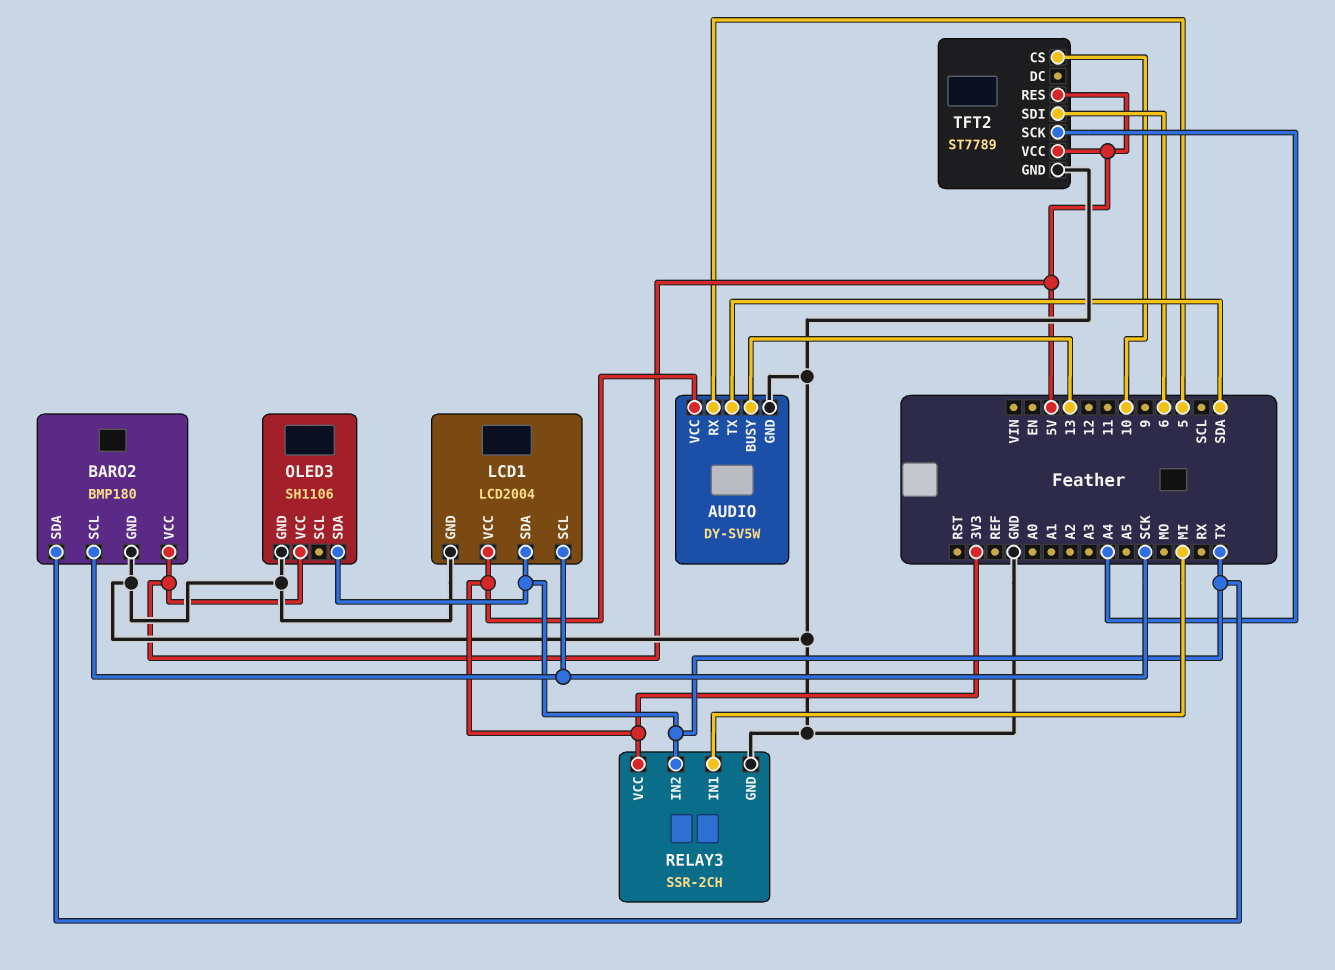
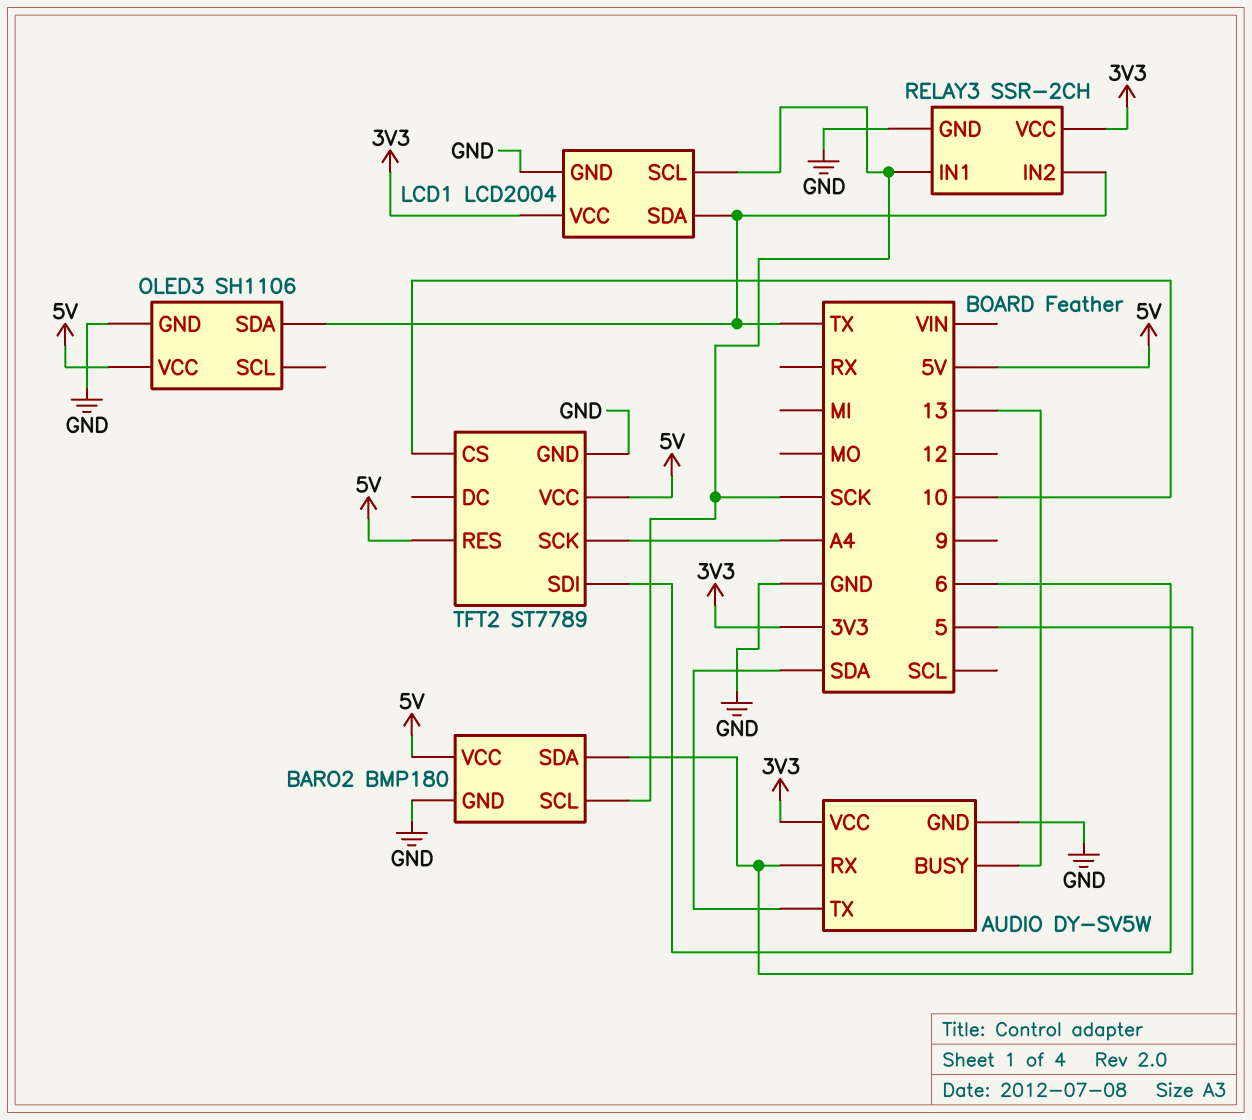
BARO2 pin SDA: TX -> 5
RELAY3 pin IN1: MI -> SCK

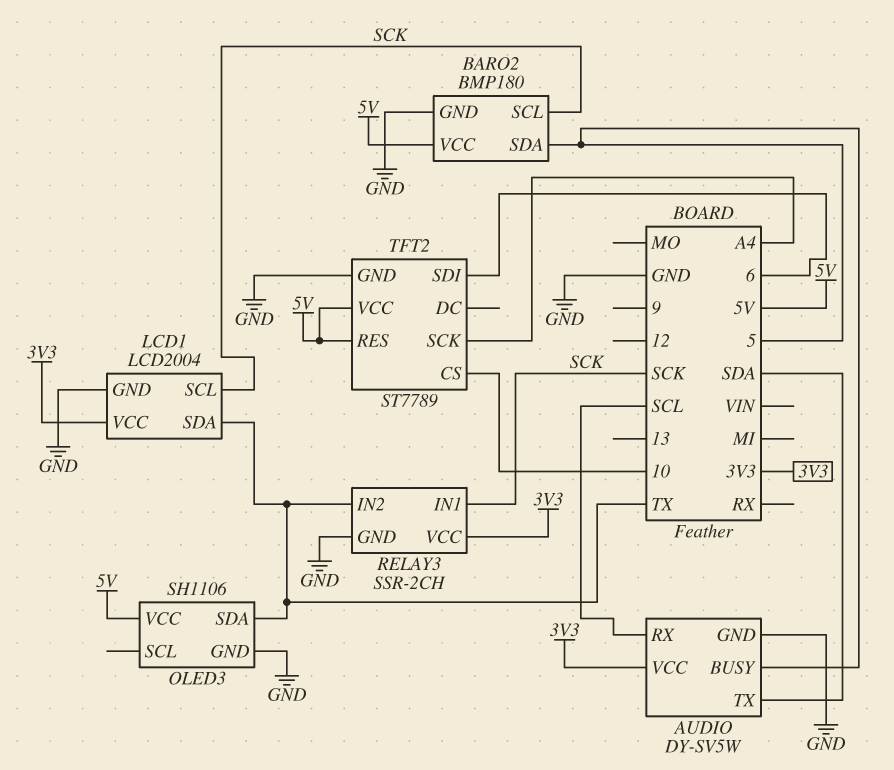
AUDIO pin BUSY: 13 -> 5
AUDIO pin RX: 5 -> SCL

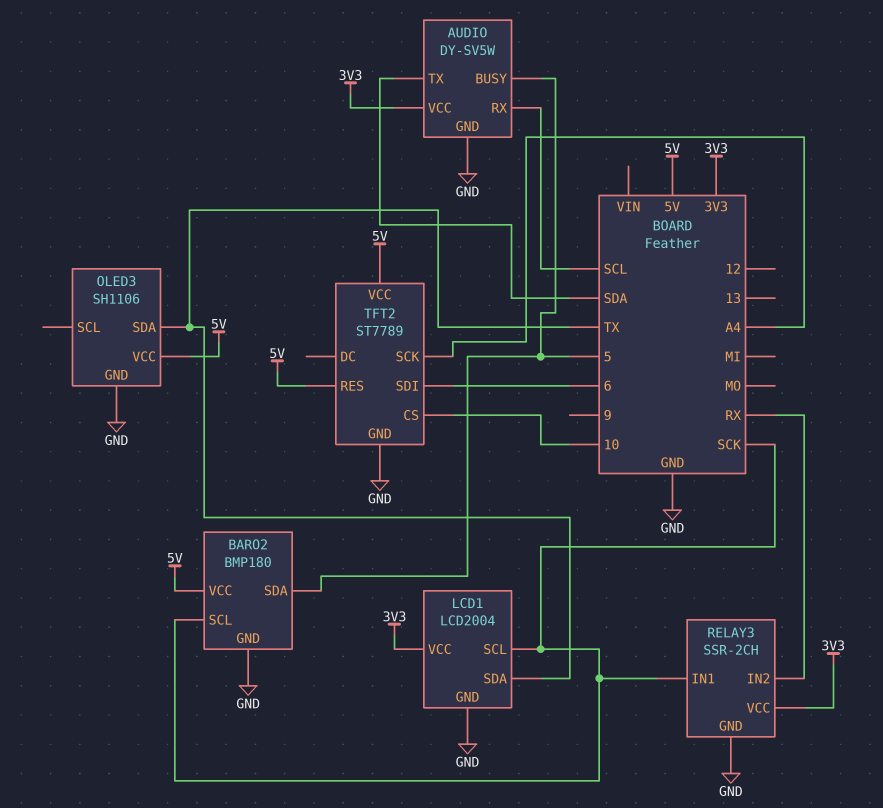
RELAY3 pin IN2: TX -> RX

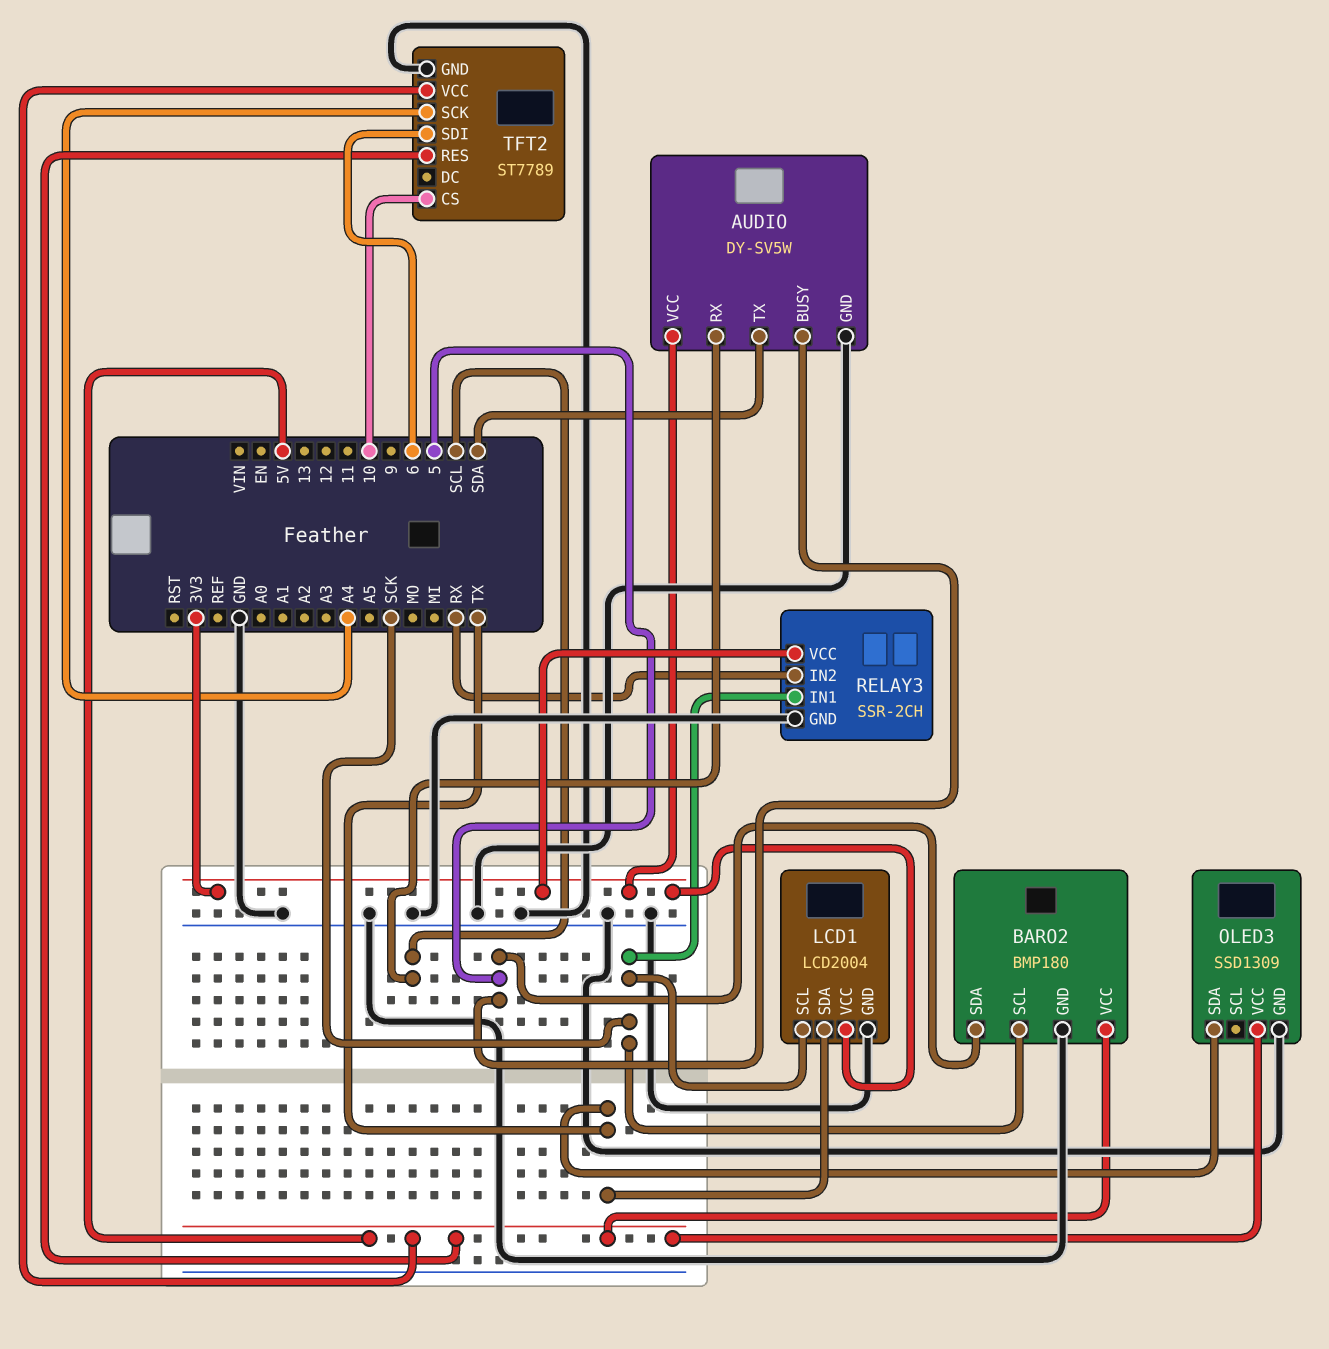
OLED3: SH1106 -> SSD1309

